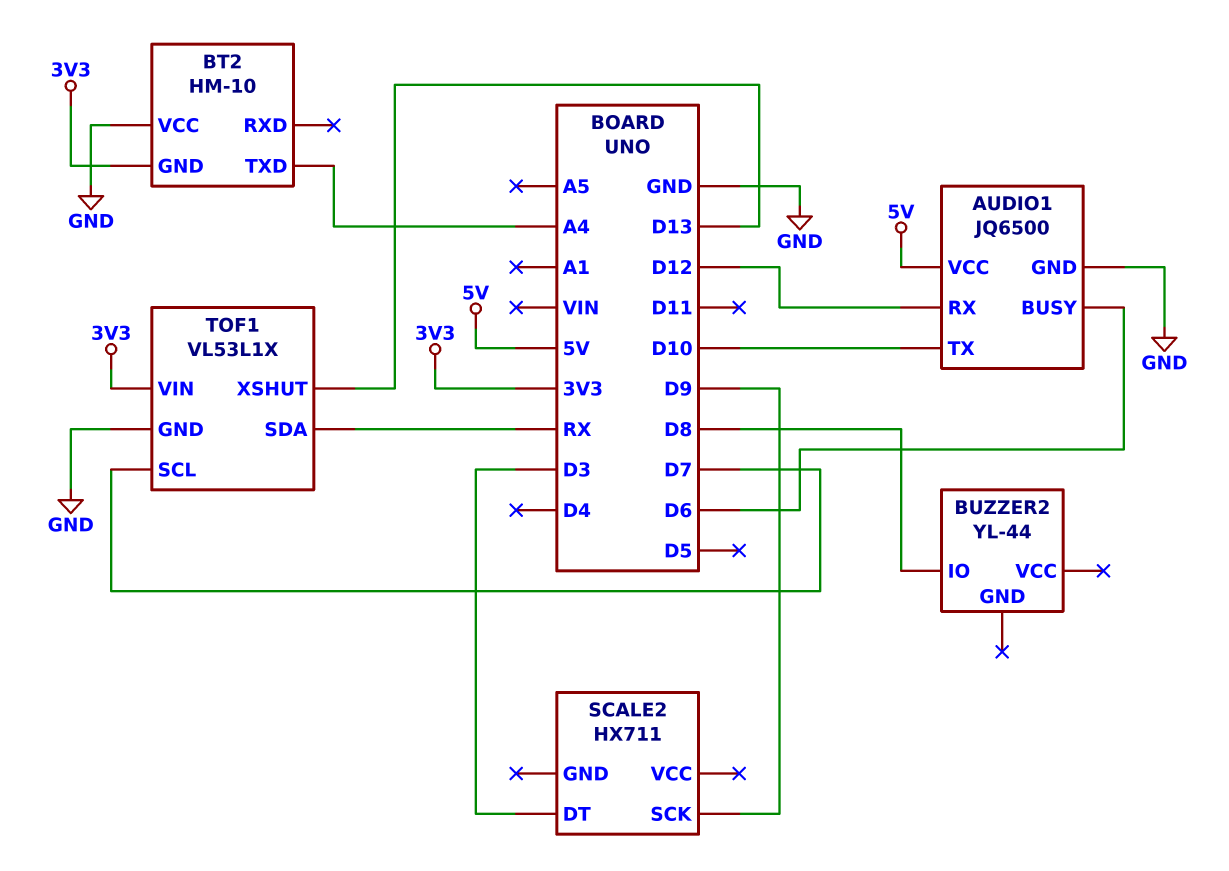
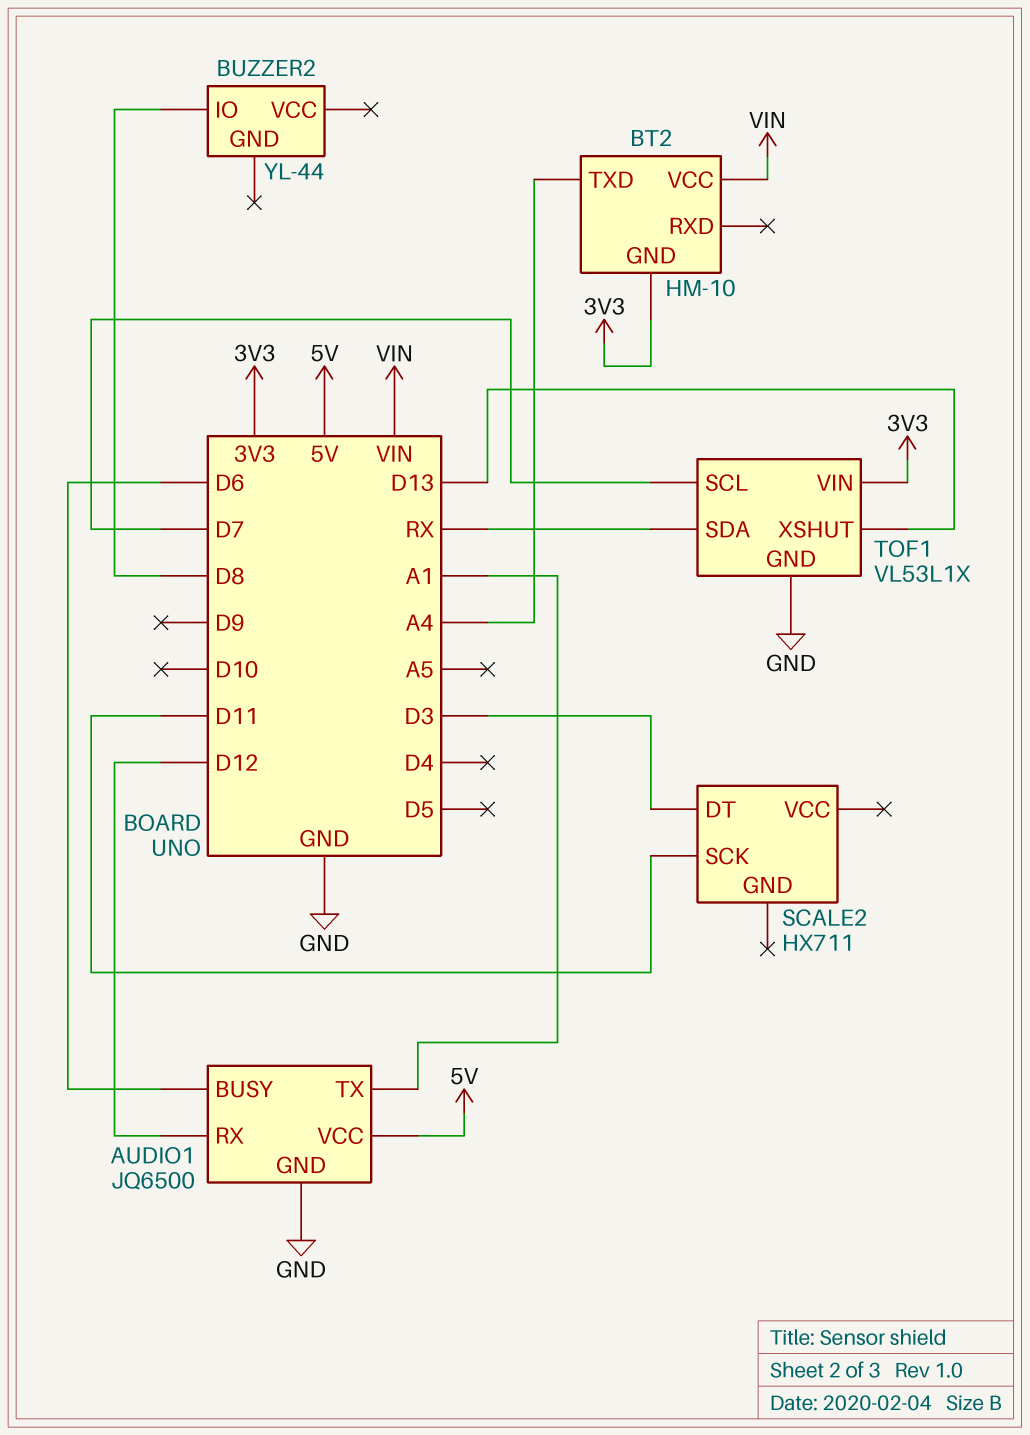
AUDIO1 pin TX: D10 -> A1
BT2 pin VCC: GND -> VIN
SCALE2 pin SCK: D9 -> D11

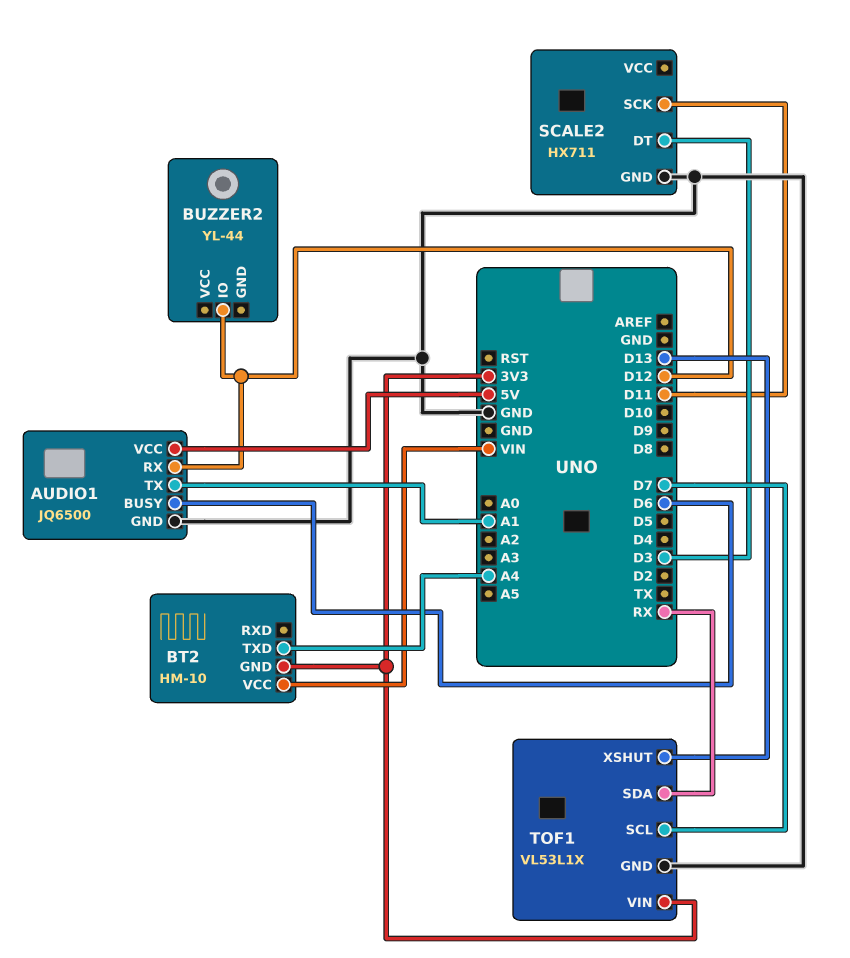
BUZZER2 pin IO: D8 -> D12
SCALE2 pin GND: none -> GND

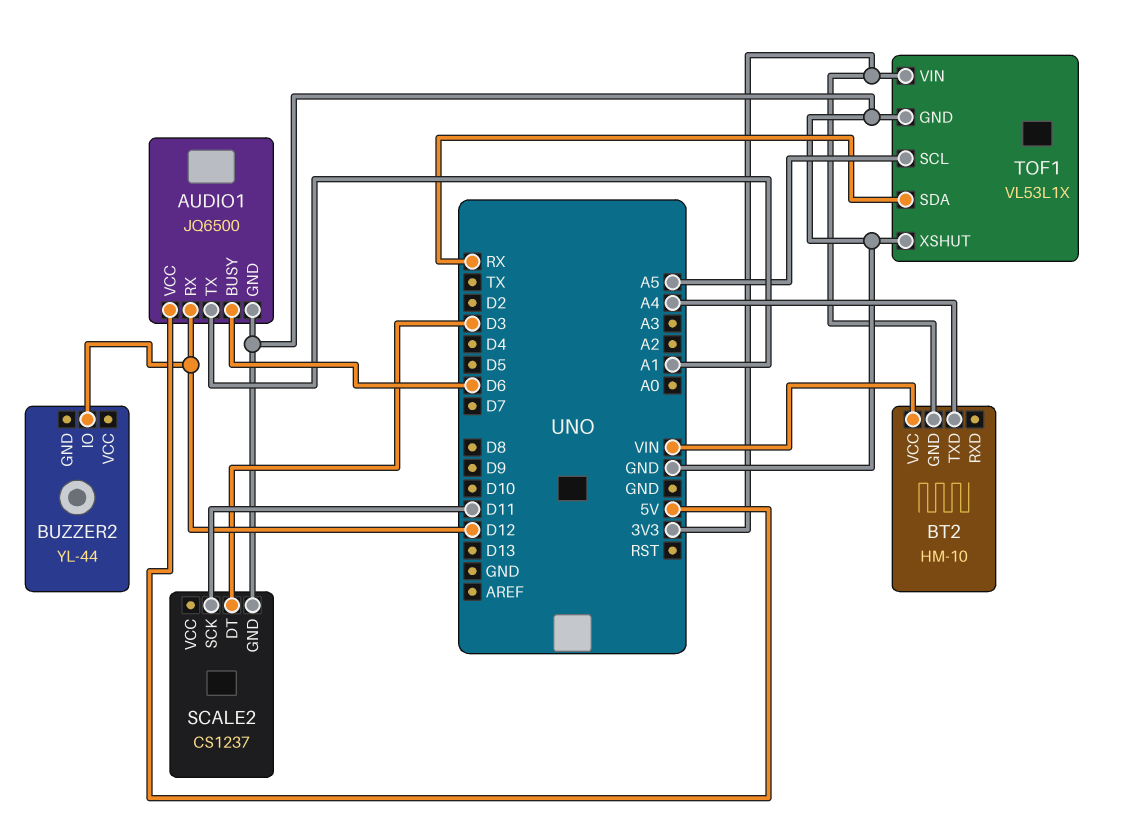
SCALE2: HX711 -> CS1237
TOF1 pin SCL: D7 -> A5
TOF1 pin XSHUT: D13 -> GND

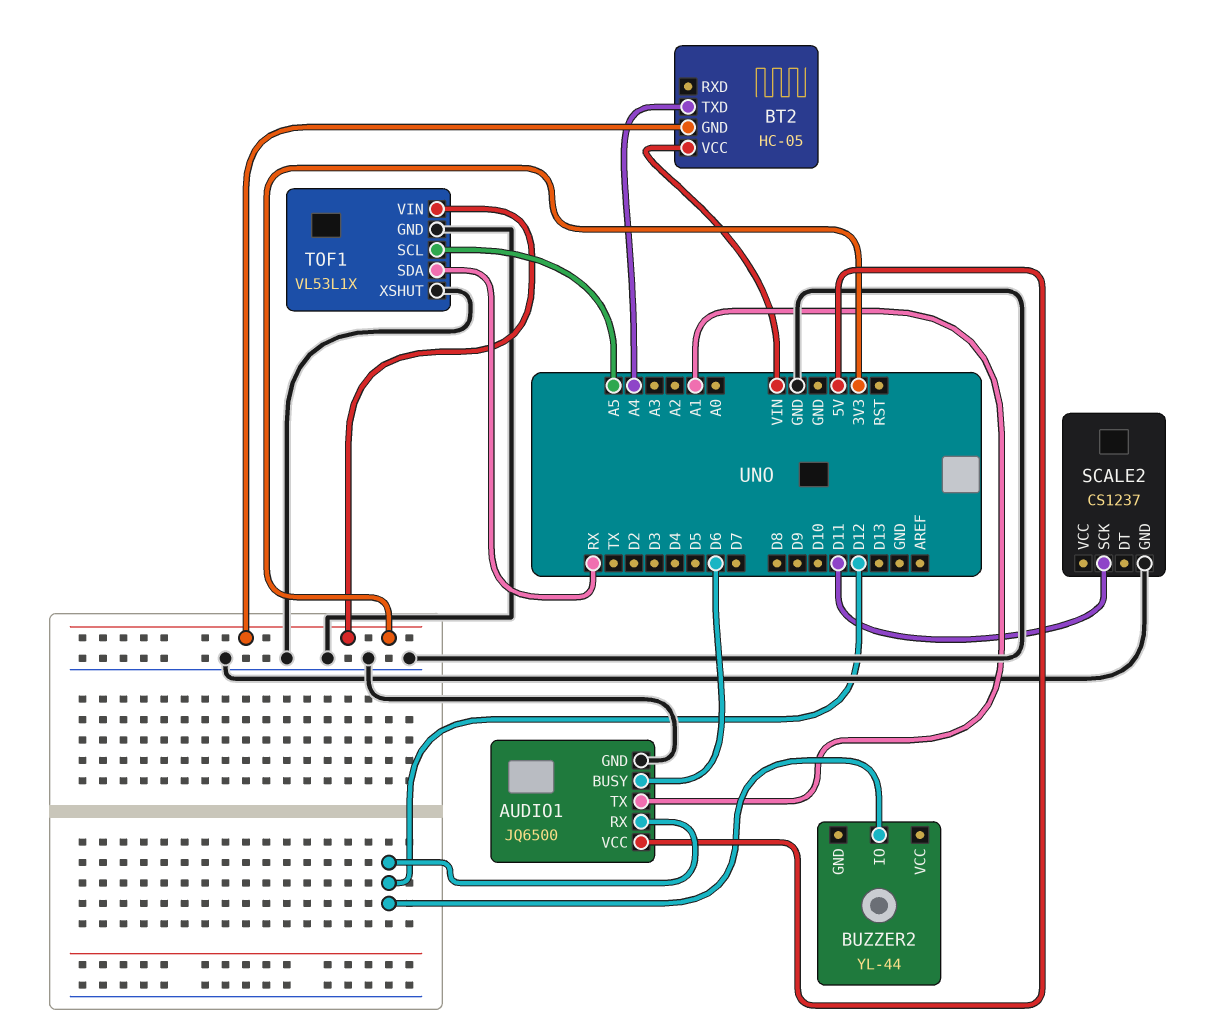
BT2: HM-10 -> HC-05
SCALE2 pin DT: D3 -> none

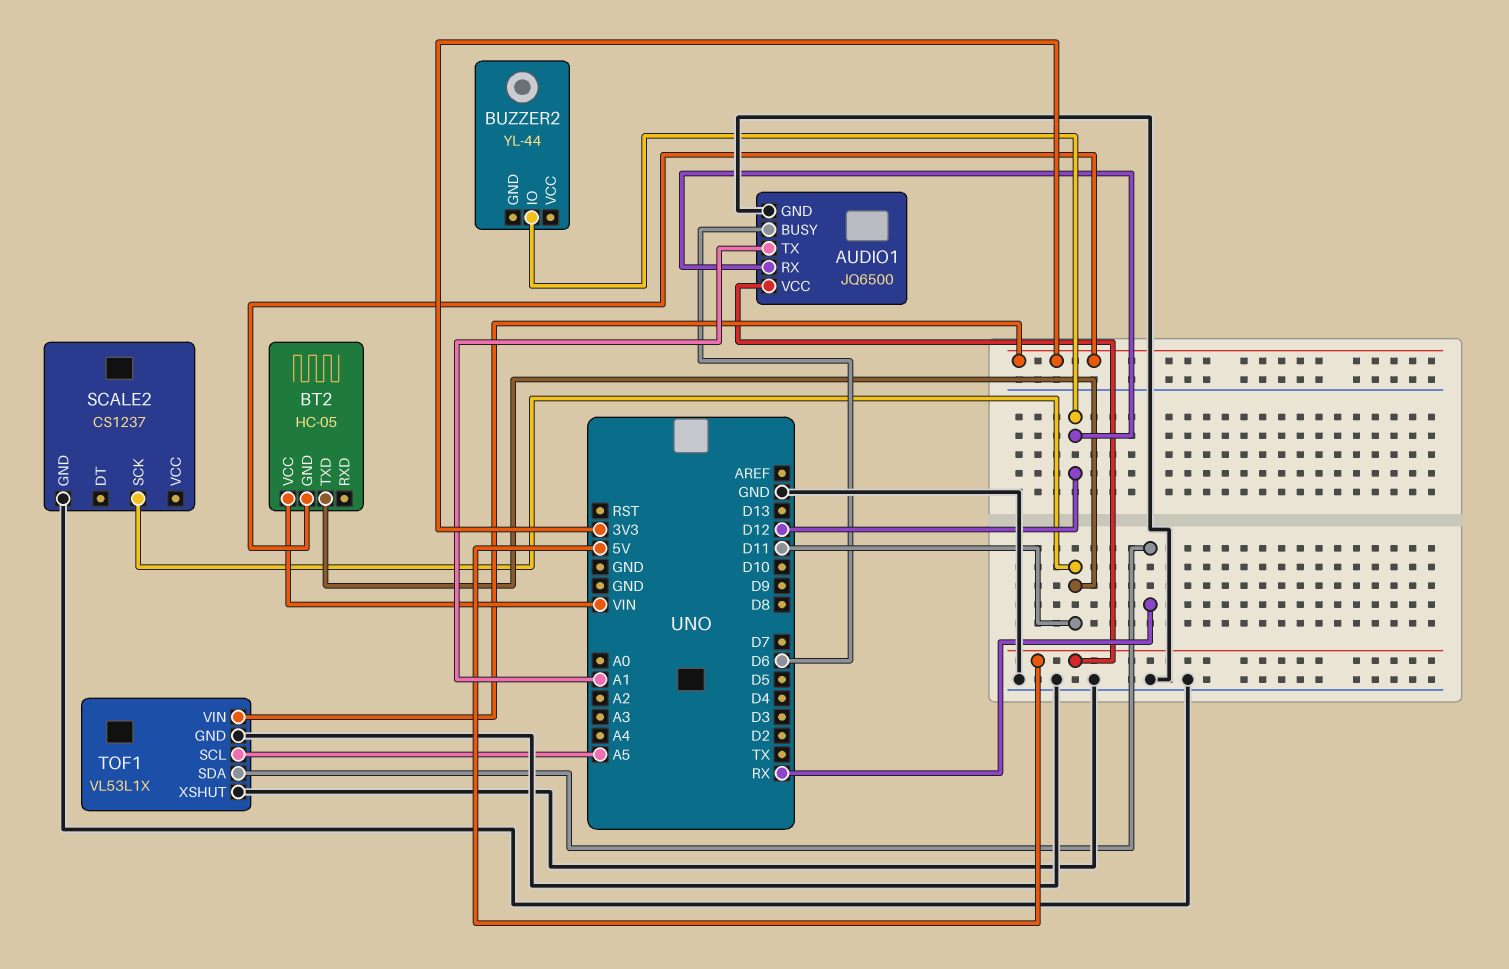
BT2 pin TXD: A4 -> D11

